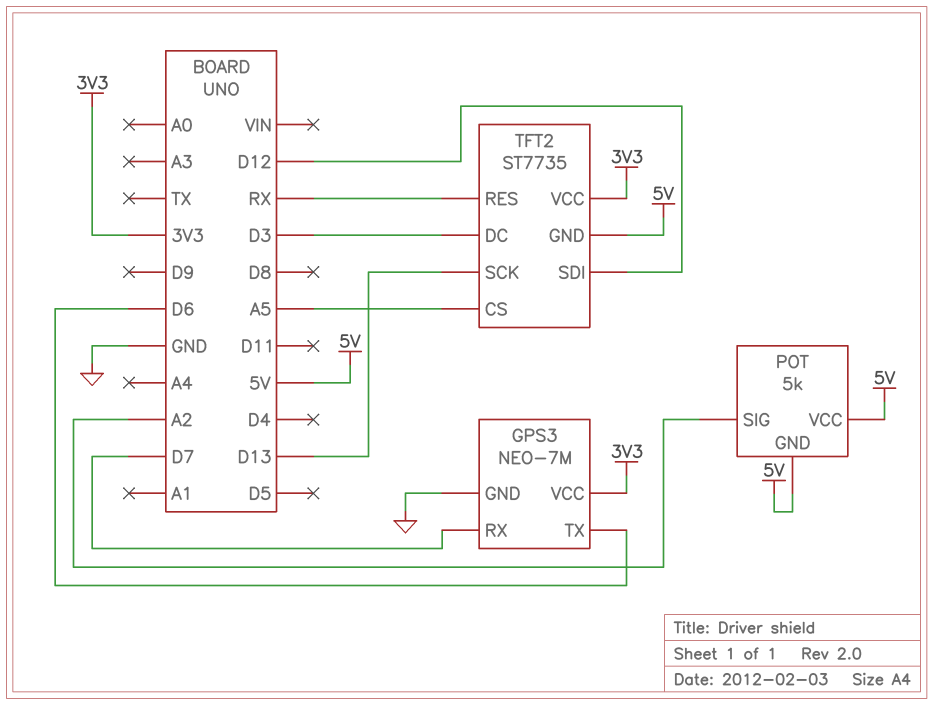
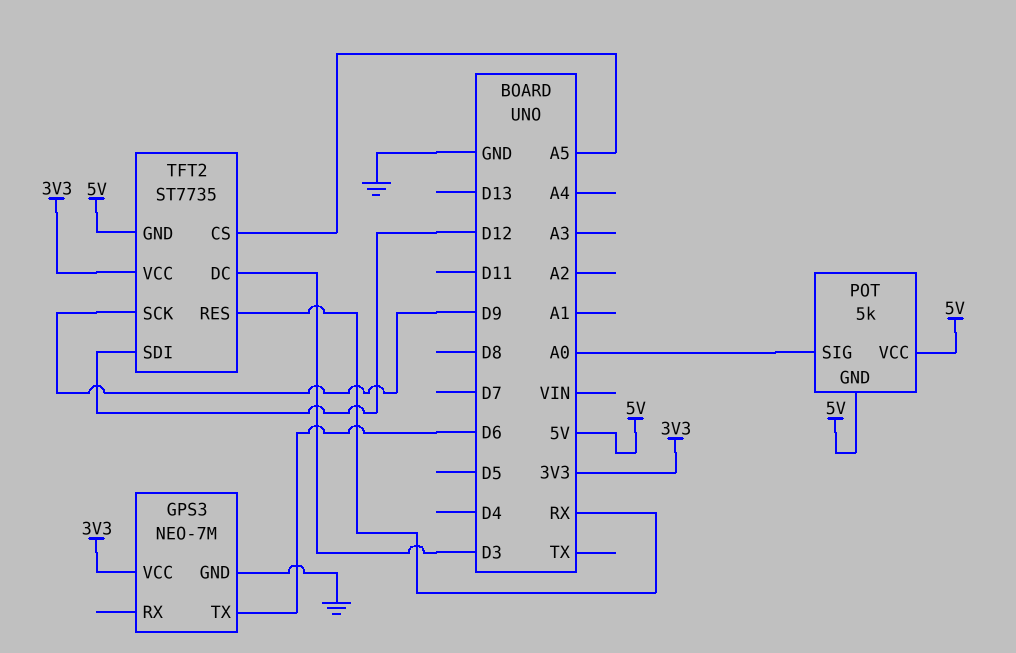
GPS3 pin RX: D7 -> none
POT pin SIG: A2 -> A0
TFT2 pin SCK: D13 -> D9

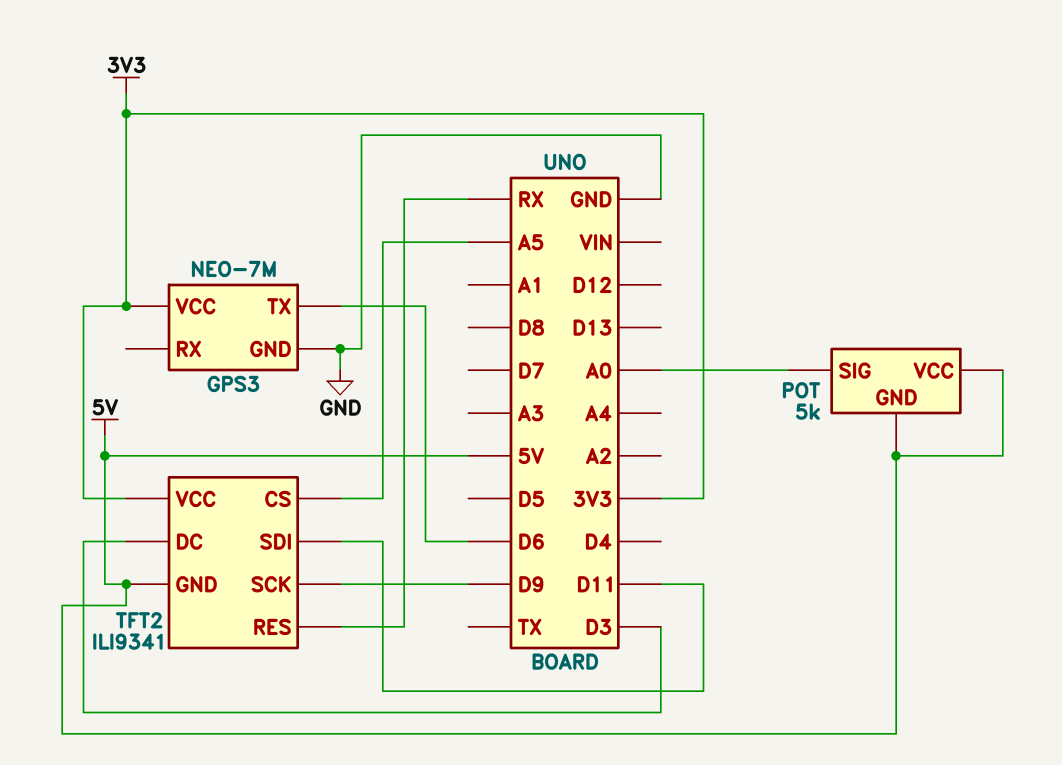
TFT2: ST7735 -> ILI9341
TFT2 pin SDI: D12 -> D11

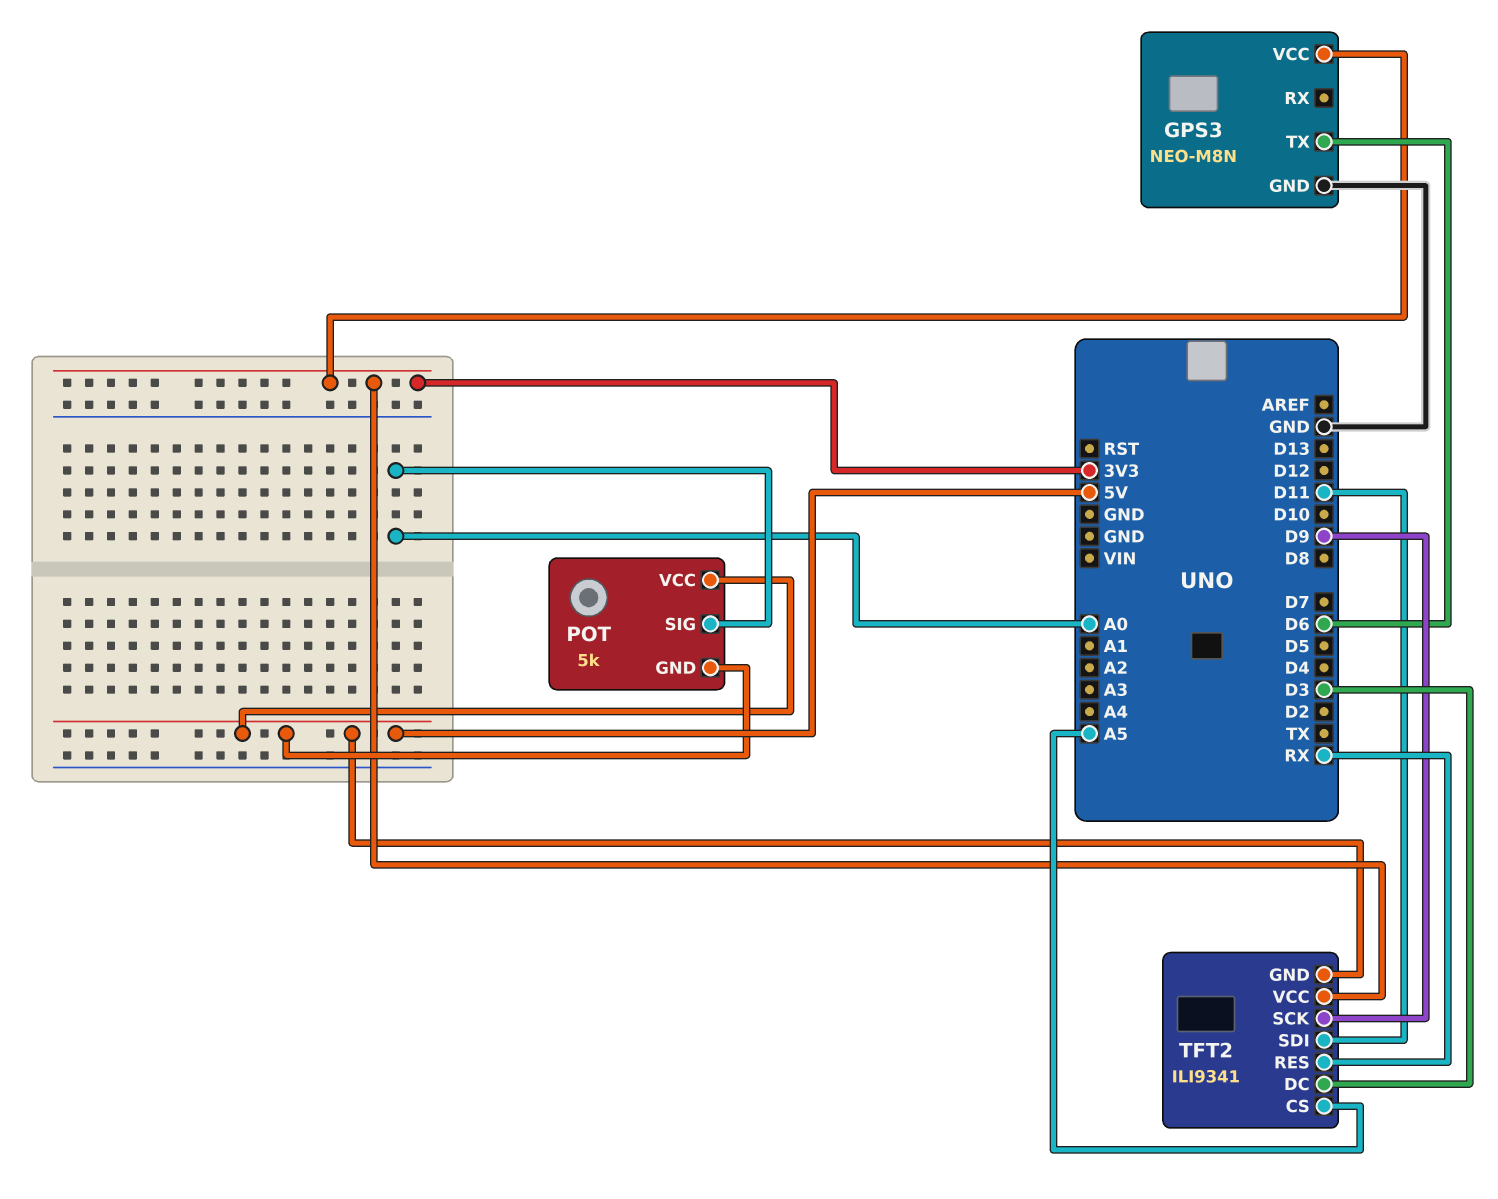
GPS3: NEO-7M -> NEO-M8N

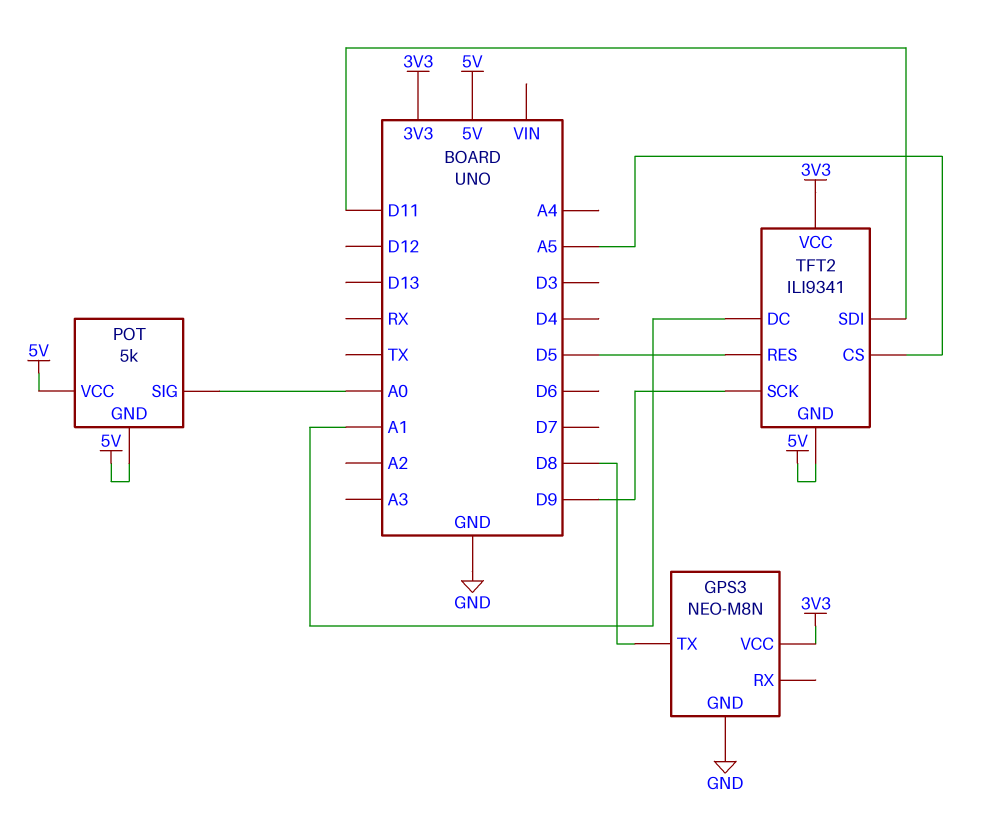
GPS3 pin TX: D6 -> D8
TFT2 pin DC: D3 -> A1
TFT2 pin RES: RX -> D5

